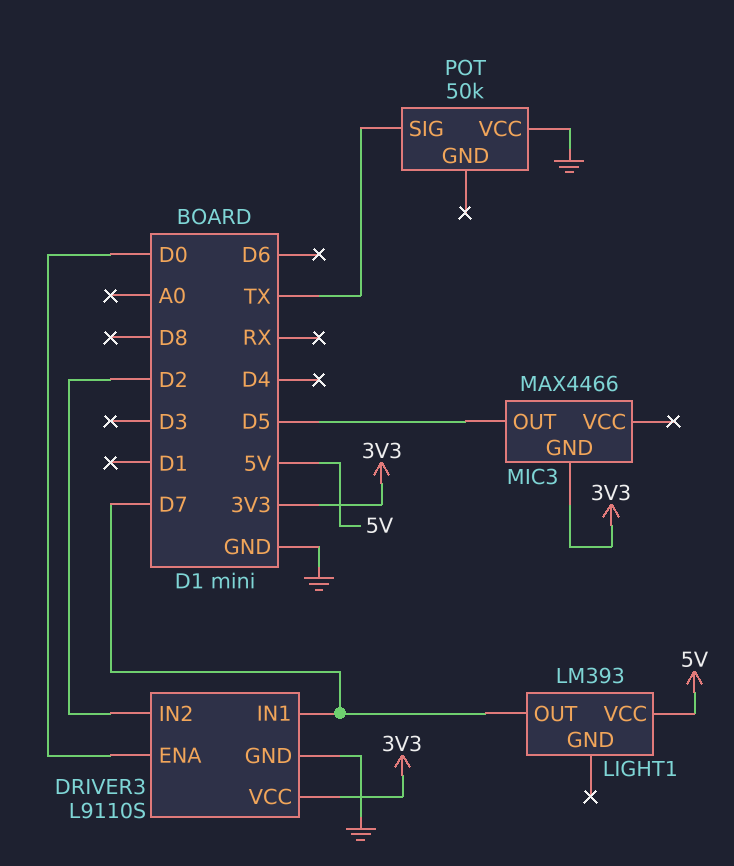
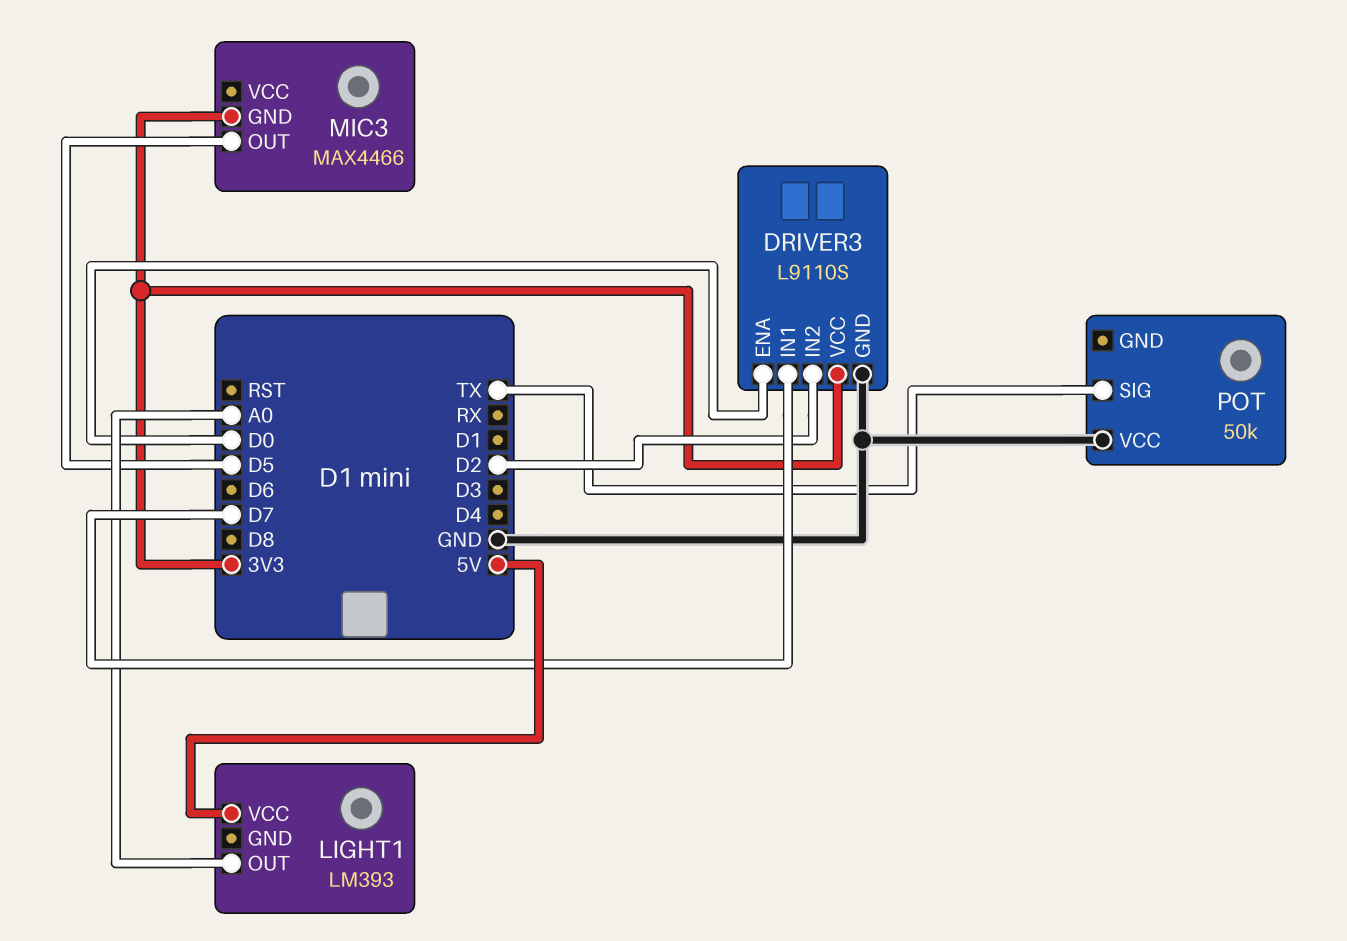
LIGHT1 pin OUT: D7 -> A0

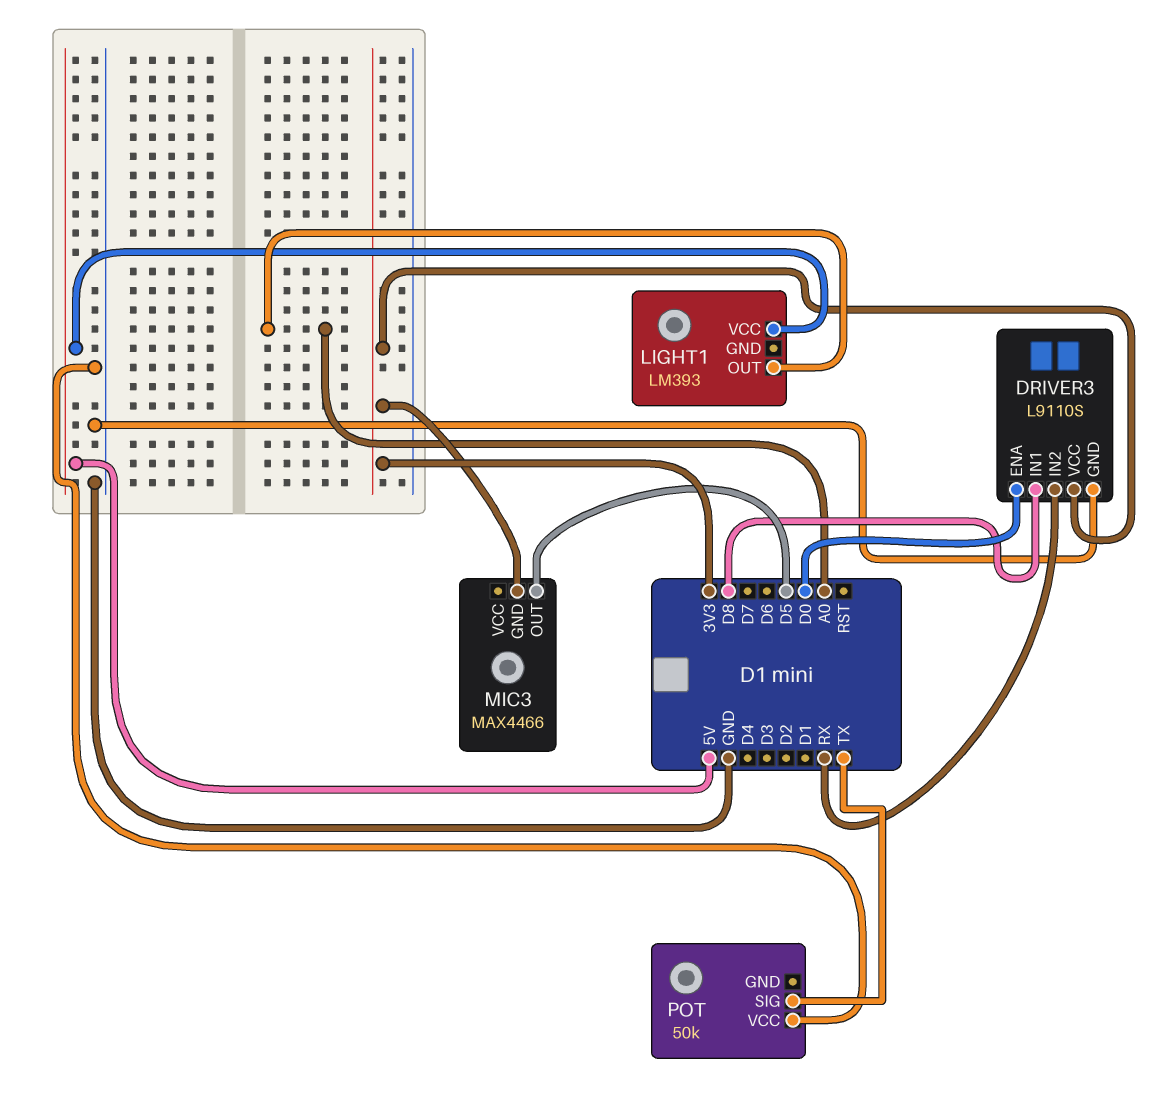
DRIVER3 pin IN1: D7 -> D8
DRIVER3 pin IN2: D2 -> RX

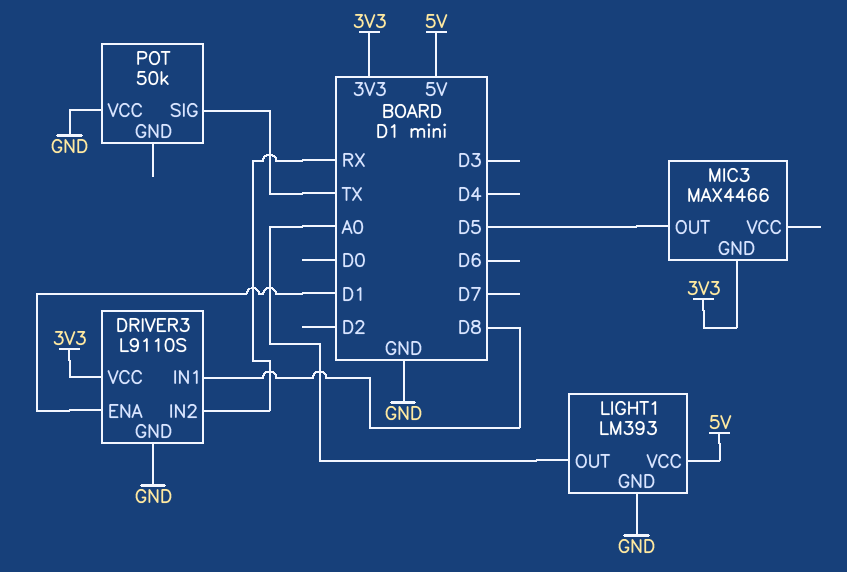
DRIVER3 pin ENA: D0 -> D1
LIGHT1 pin GND: none -> GND

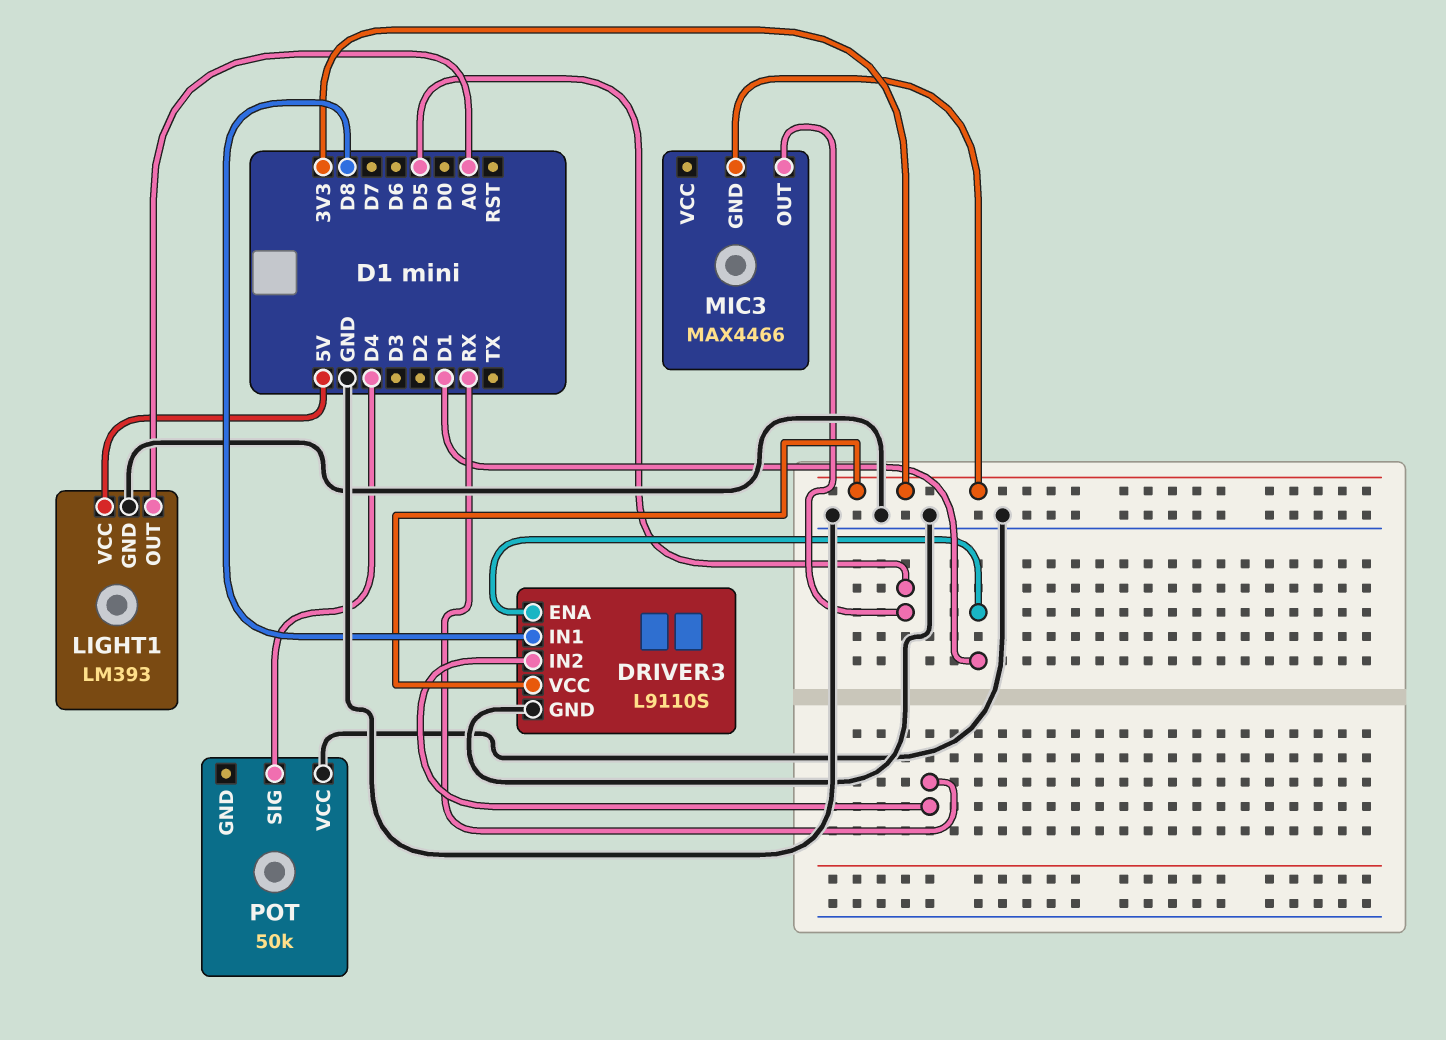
POT pin SIG: TX -> D4

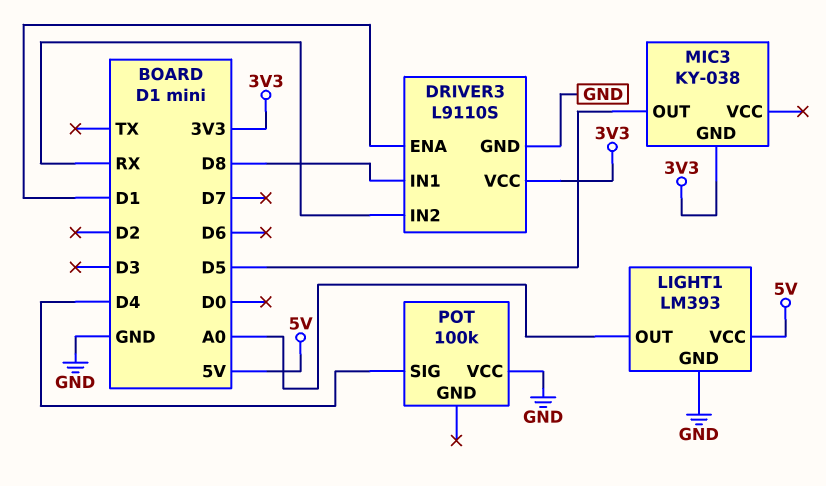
MIC3: MAX4466 -> KY-038
POT: 50k -> 100k

